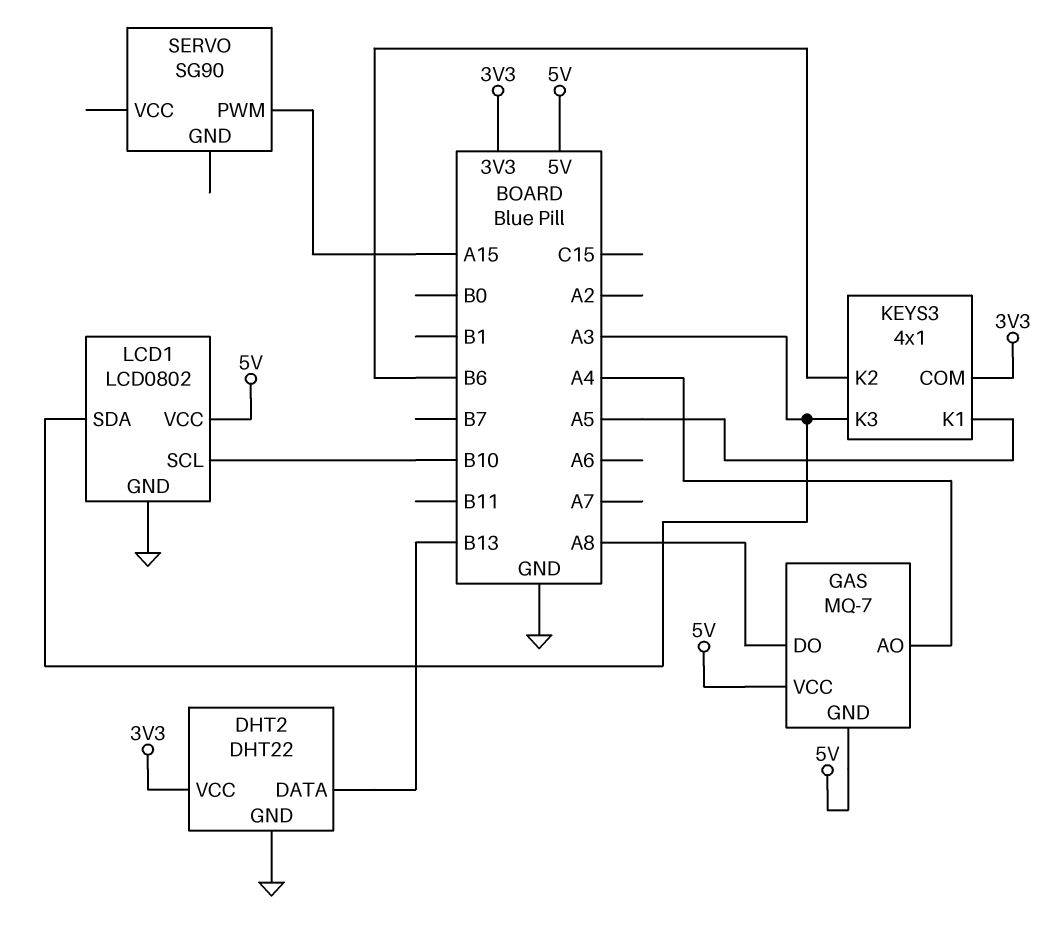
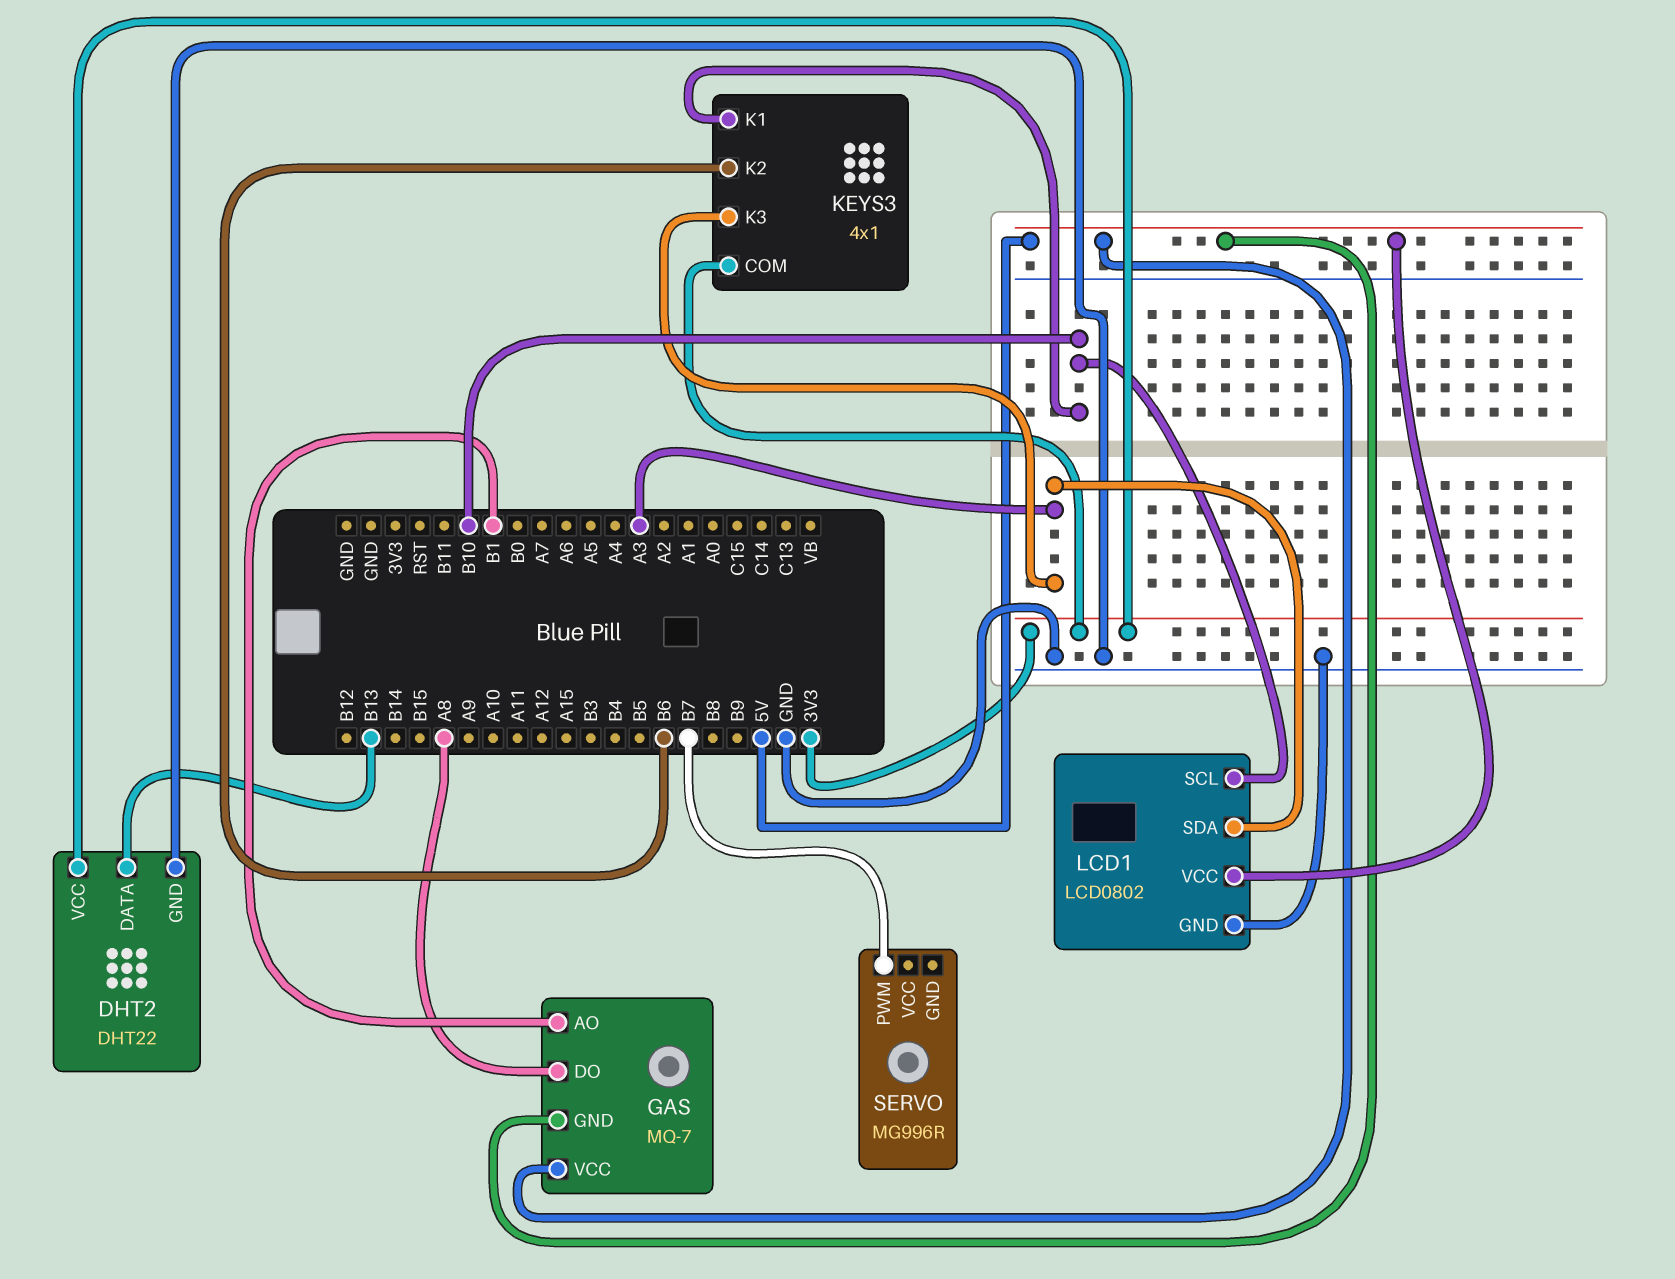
GAS pin AO: A4 -> B1
KEYS3 pin K1: A5 -> B10
SERVO: SG90 -> MG996R
SERVO pin PWM: A15 -> B7

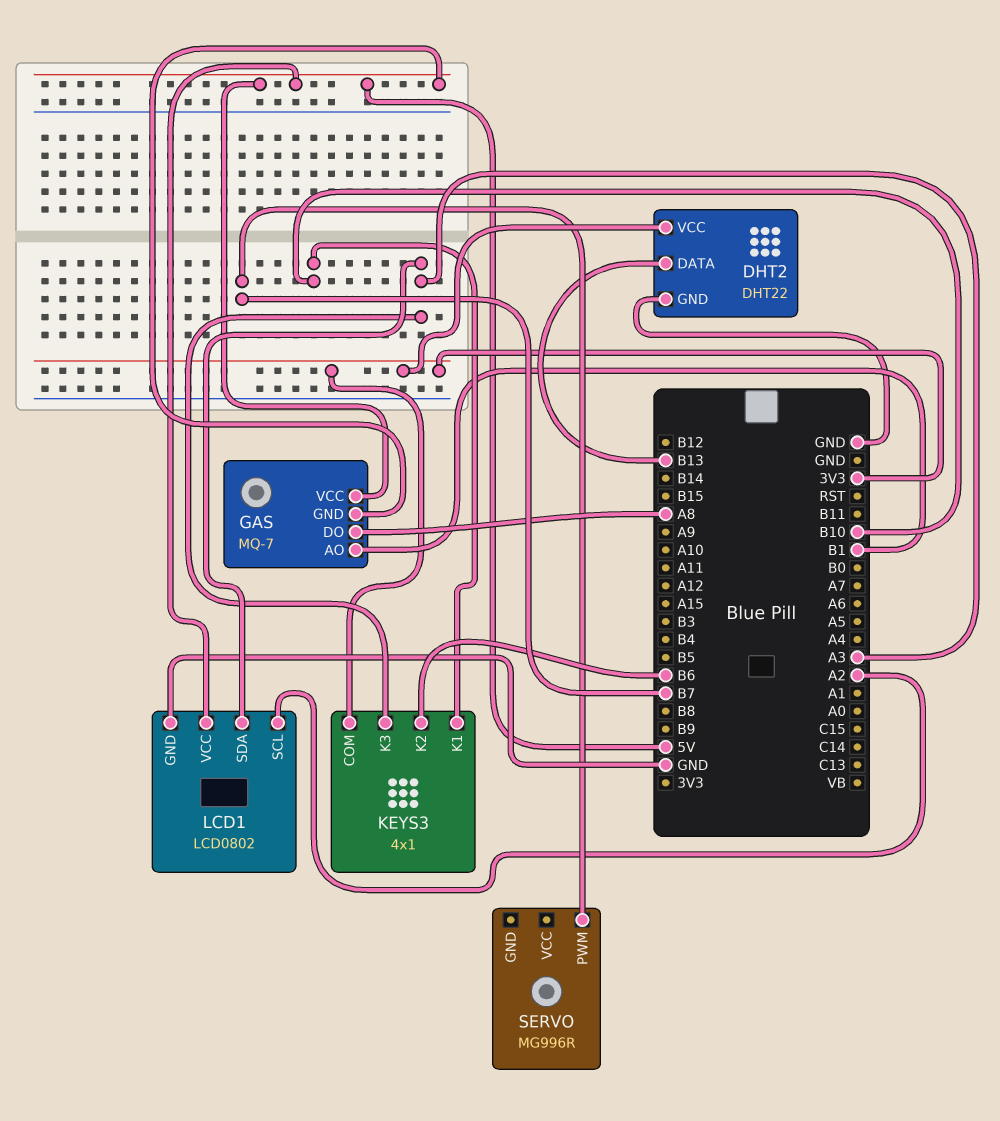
LCD1 pin SCL: B10 -> A2

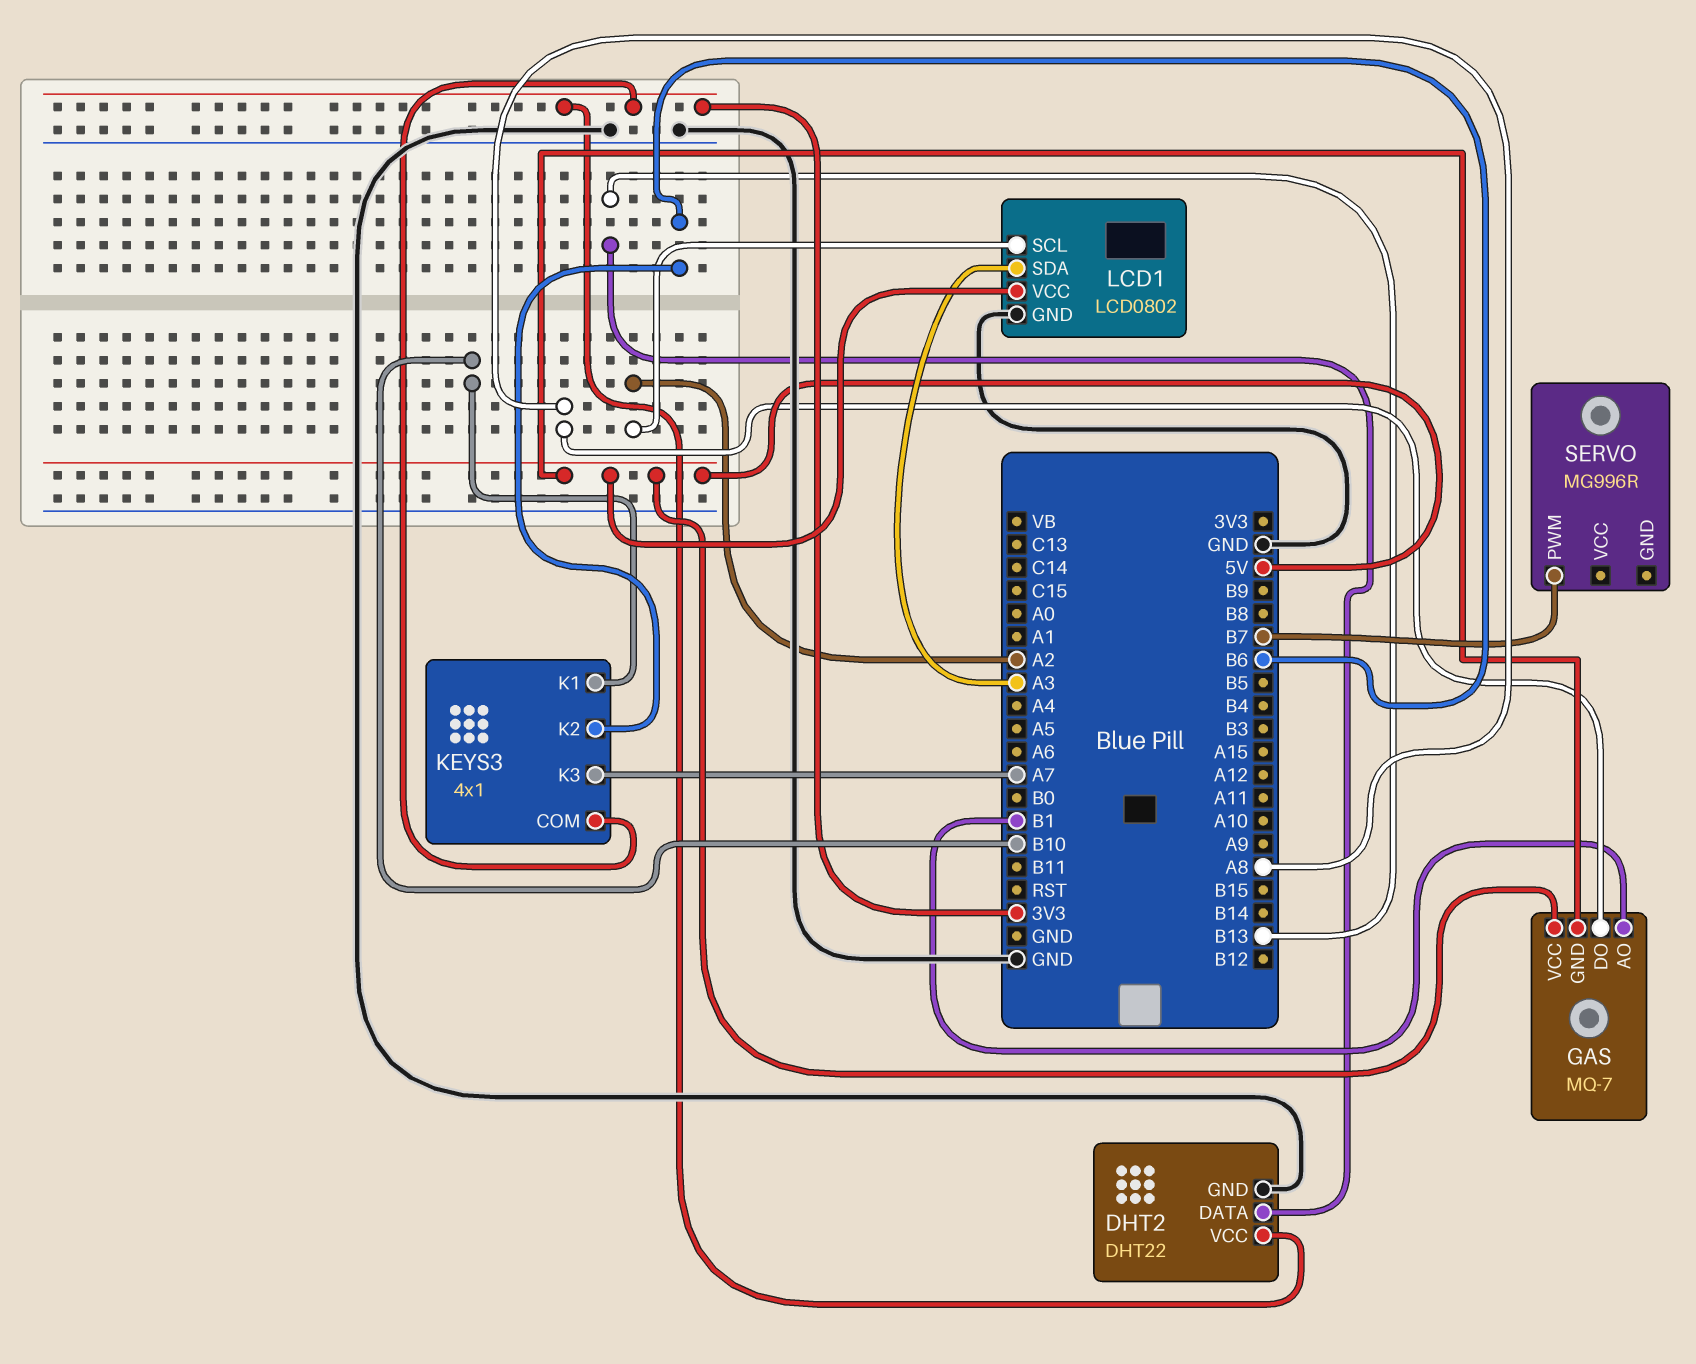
KEYS3 pin K3: A3 -> A7

